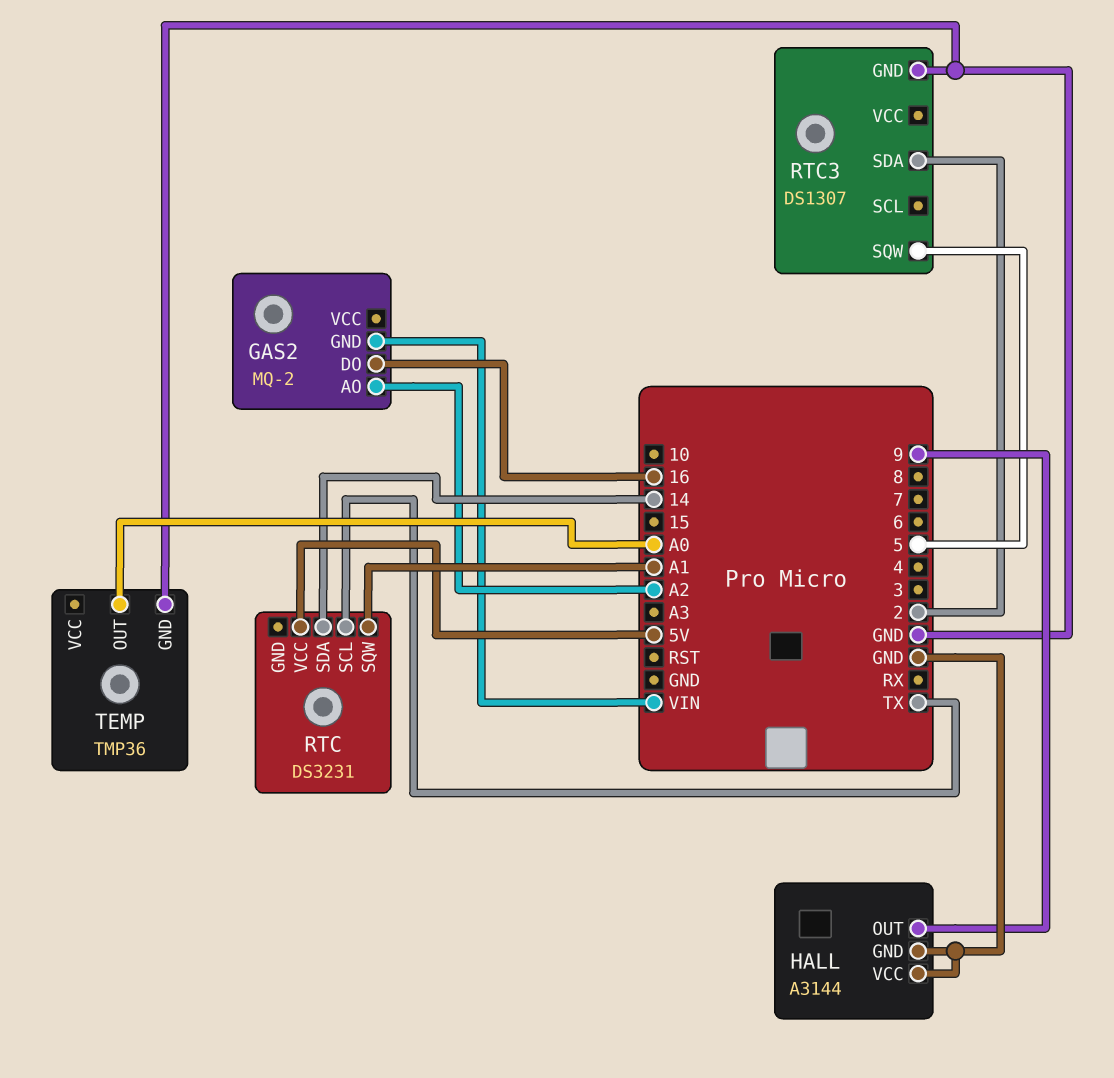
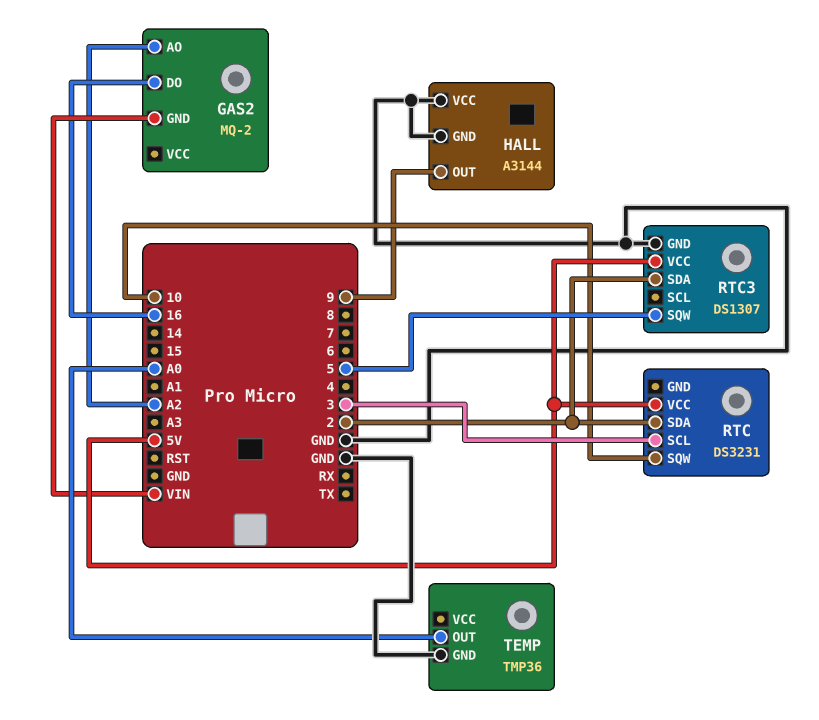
RTC pin SCL: TX -> 3
RTC pin SDA: 14 -> 2
RTC pin SQW: A1 -> 10
RTC3 pin VCC: none -> 5V

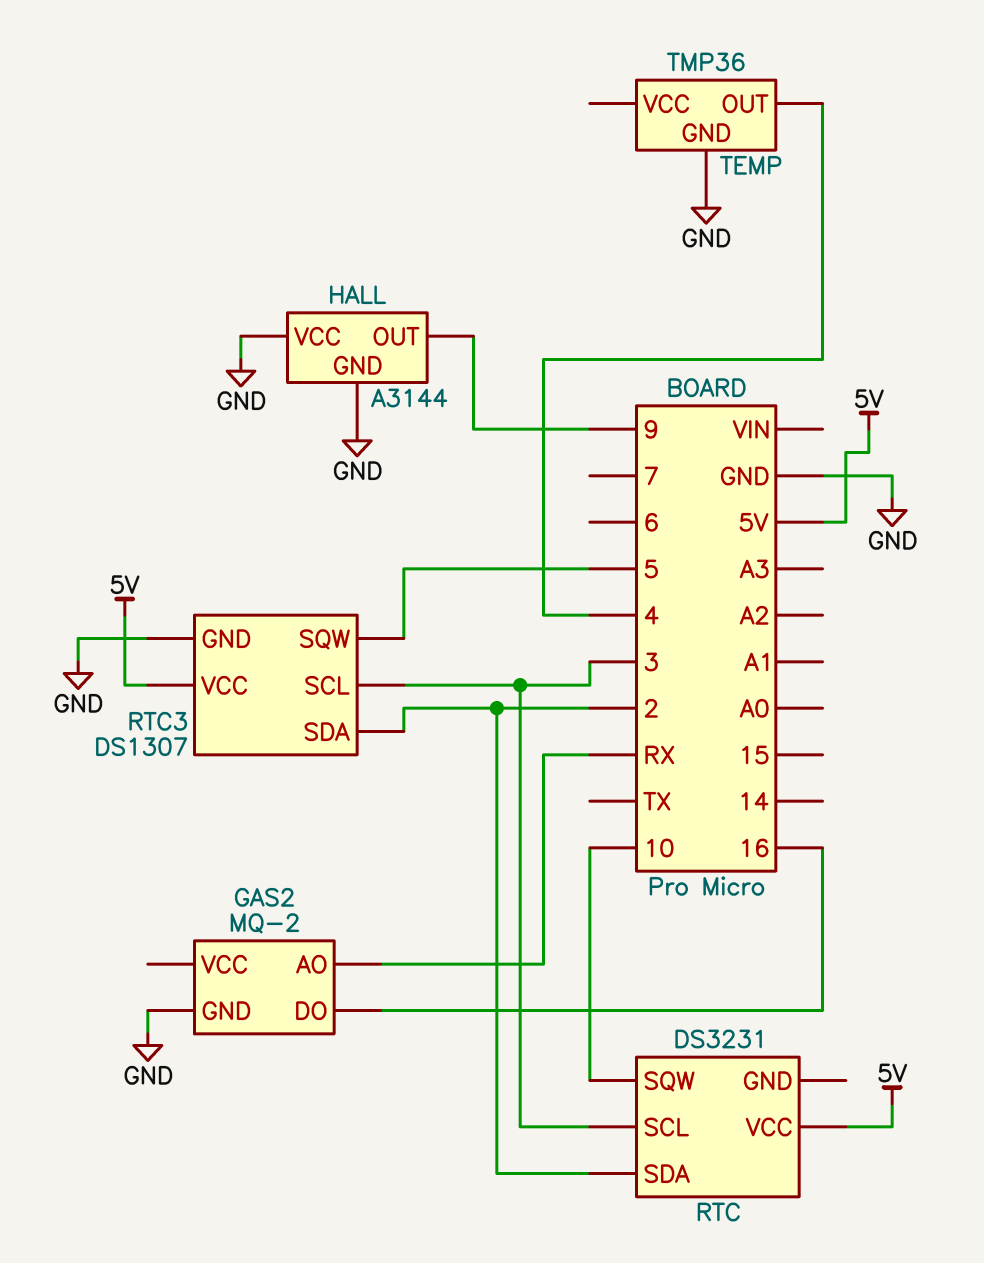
GAS2 pin AO: A2 -> RX
GAS2 pin GND: VIN -> GND
RTC3 pin SCL: none -> 3
TEMP pin OUT: A0 -> 4

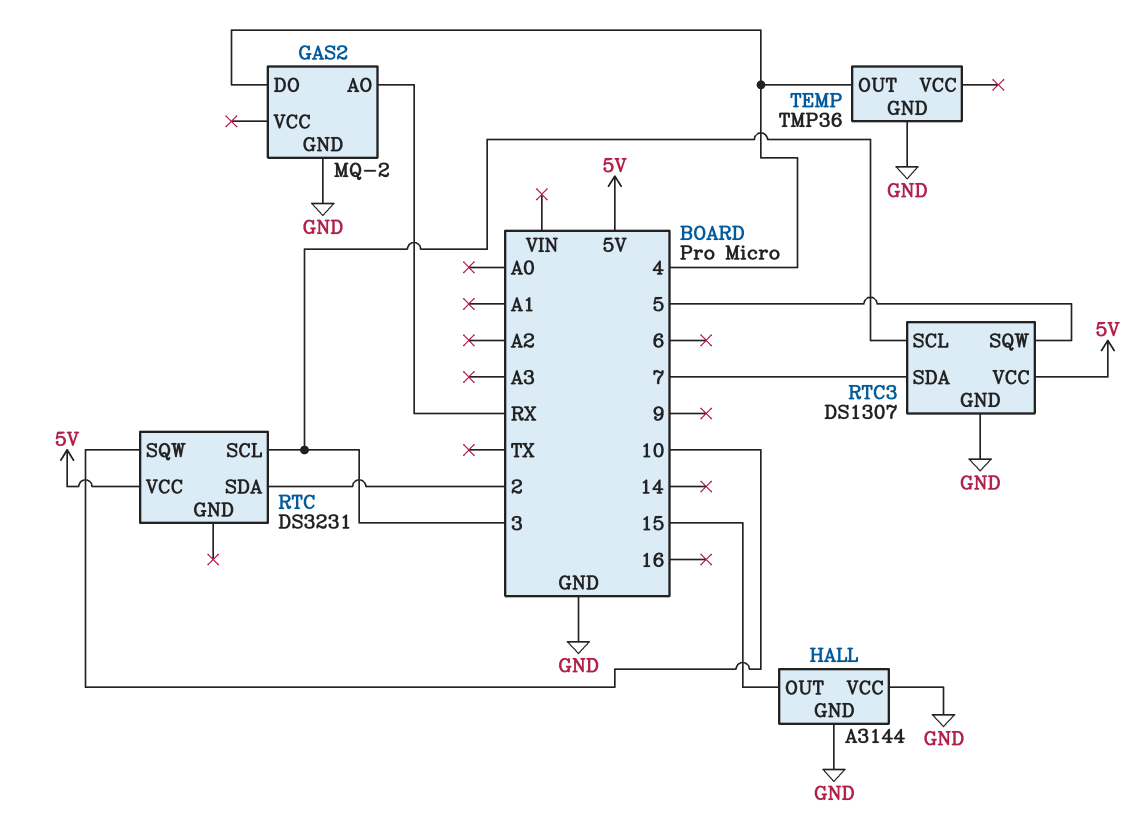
GAS2 pin DO: 16 -> 4
HALL pin OUT: 9 -> 15
RTC3 pin SDA: 2 -> 7

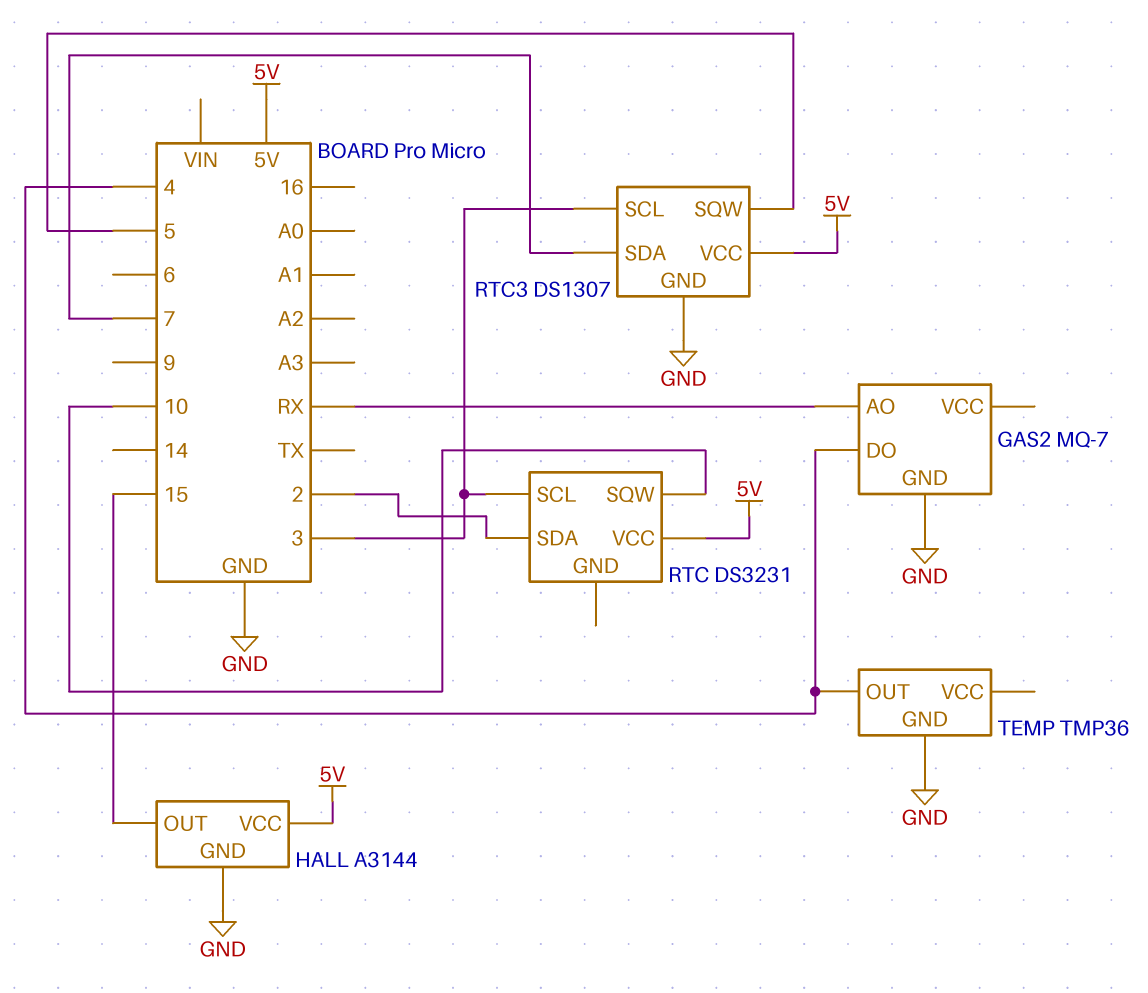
GAS2: MQ-2 -> MQ-7
HALL pin VCC: GND -> 5V

